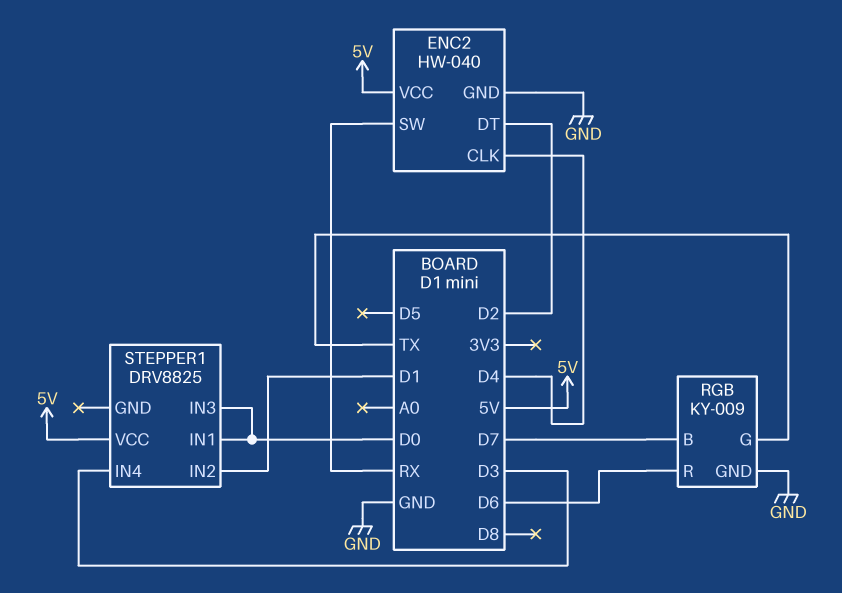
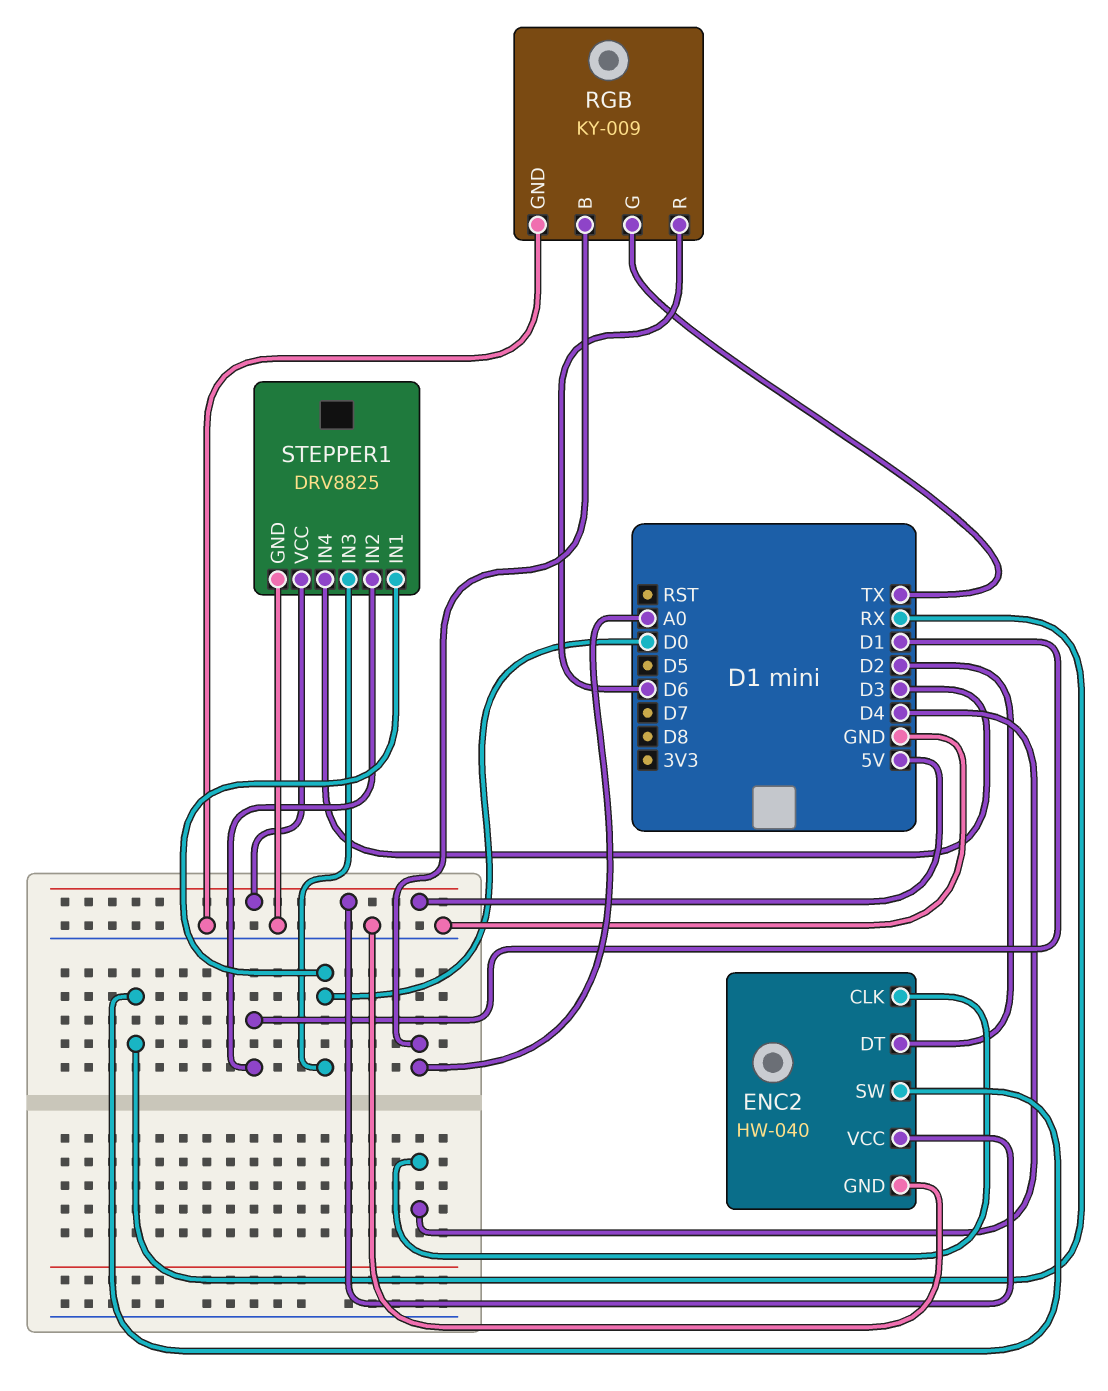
RGB pin B: D7 -> A0
STEPPER1 pin GND: none -> GND

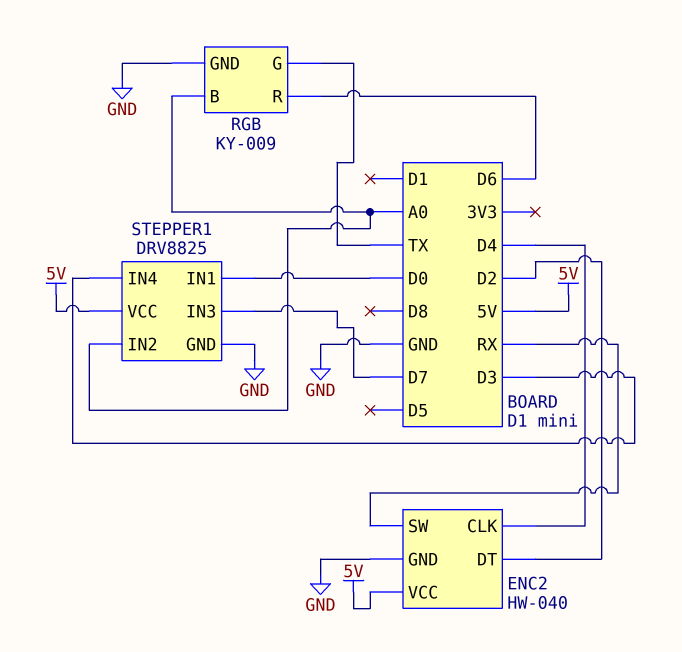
STEPPER1 pin IN2: D1 -> A0
STEPPER1 pin IN3: D0 -> D7

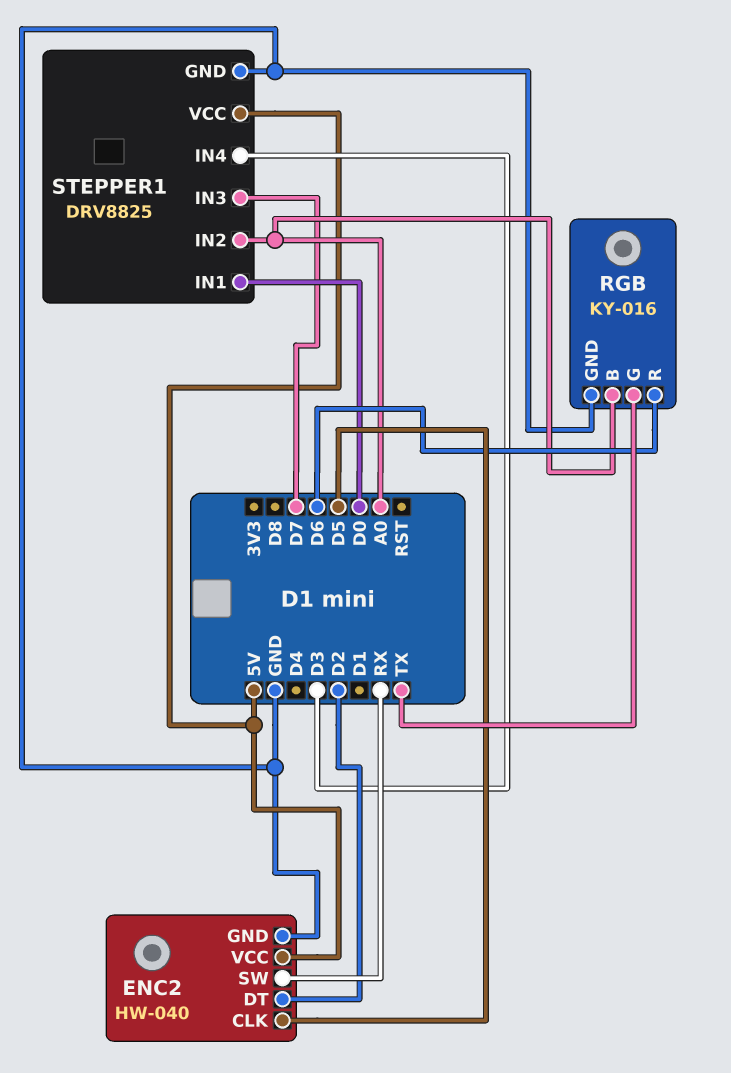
ENC2 pin CLK: D4 -> D5
RGB: KY-009 -> KY-016

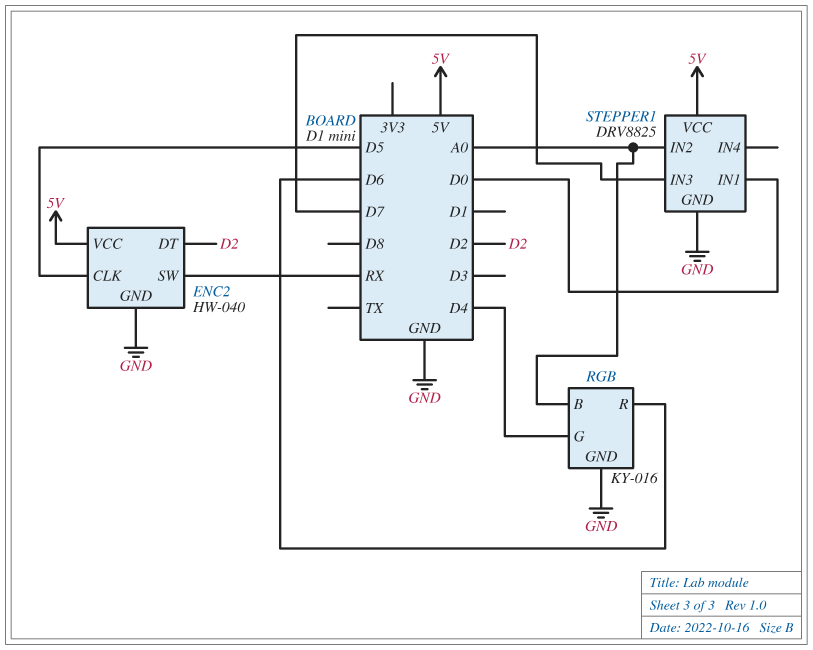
RGB pin G: TX -> D4
STEPPER1 pin IN4: D3 -> none

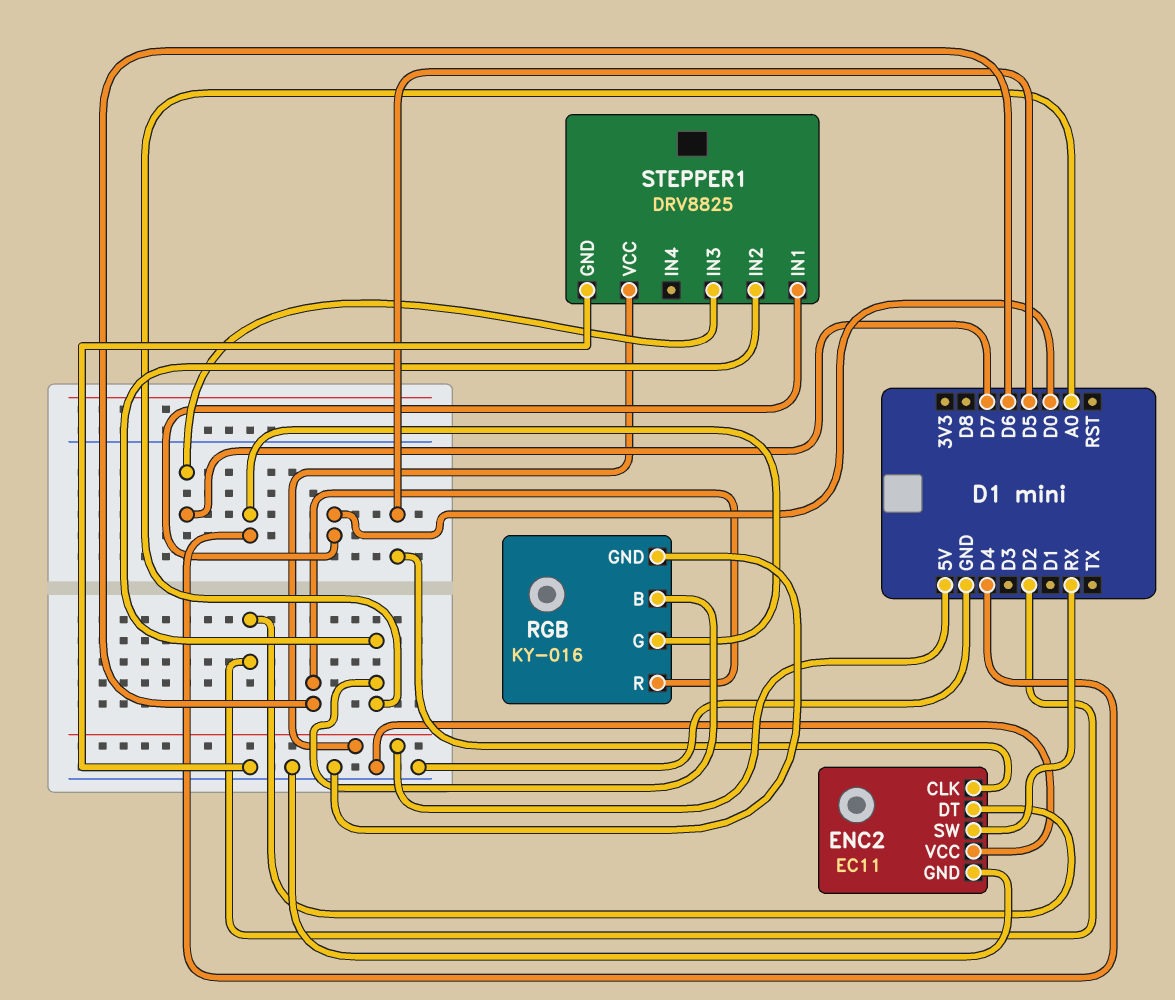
ENC2: HW-040 -> EC11
ENC2 pin VCC: 5V -> GND

